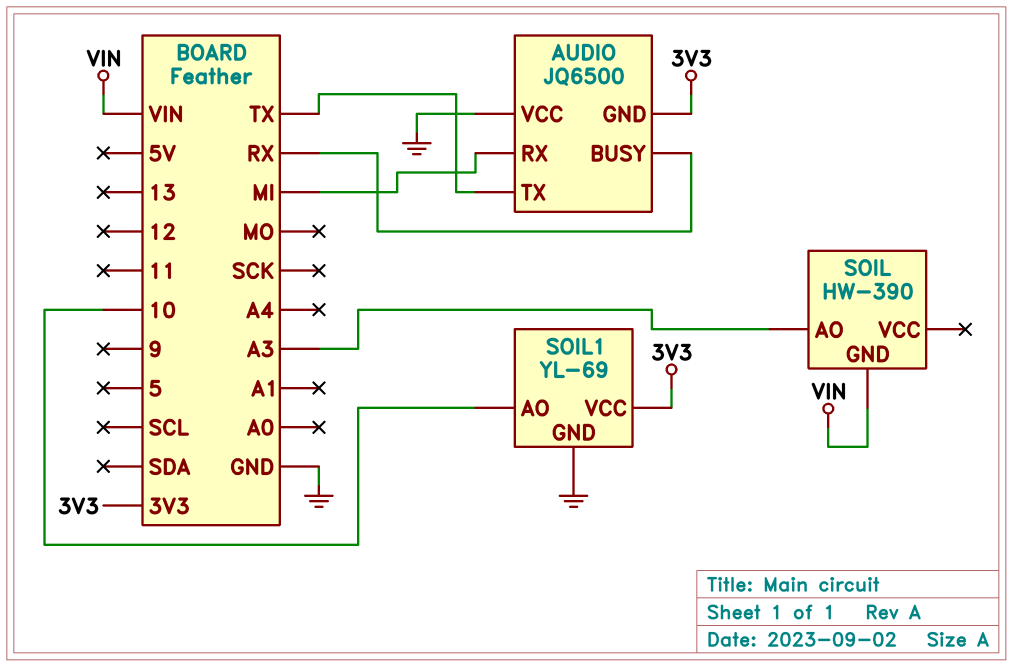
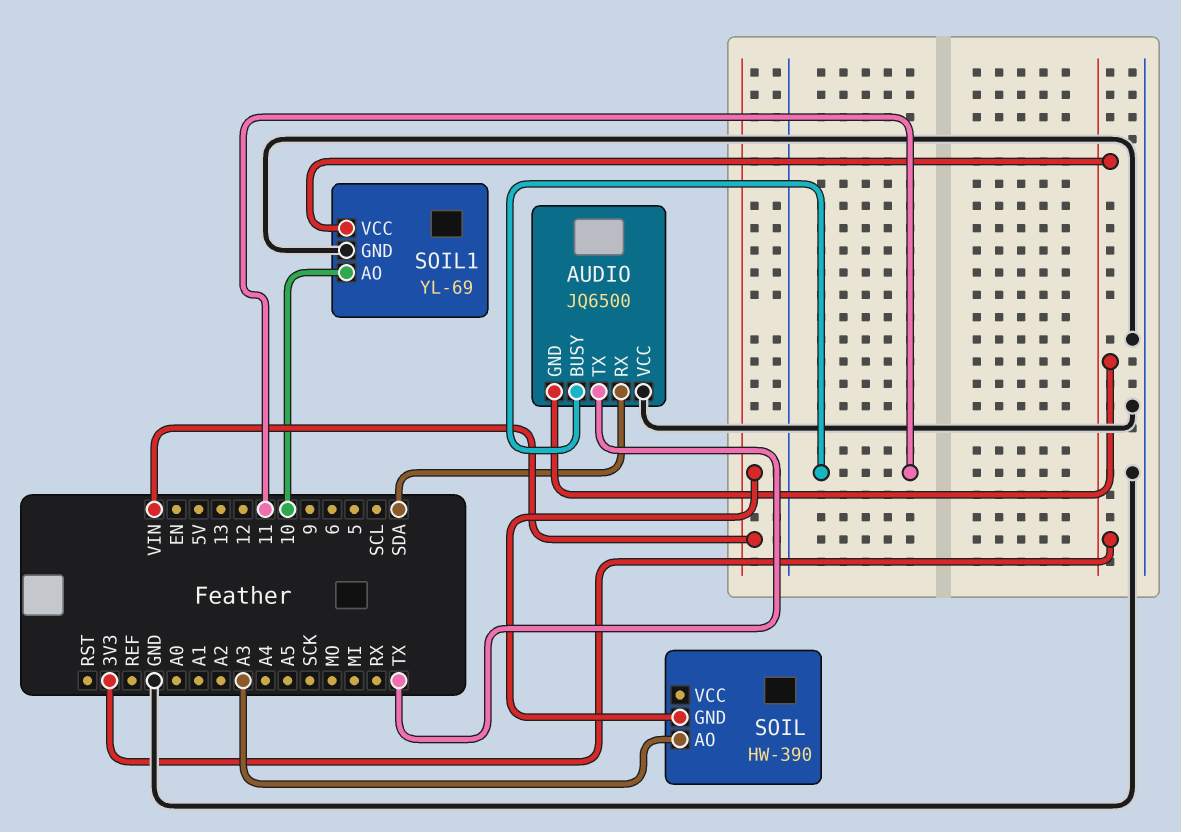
AUDIO pin BUSY: RX -> 11
AUDIO pin RX: MI -> SDA

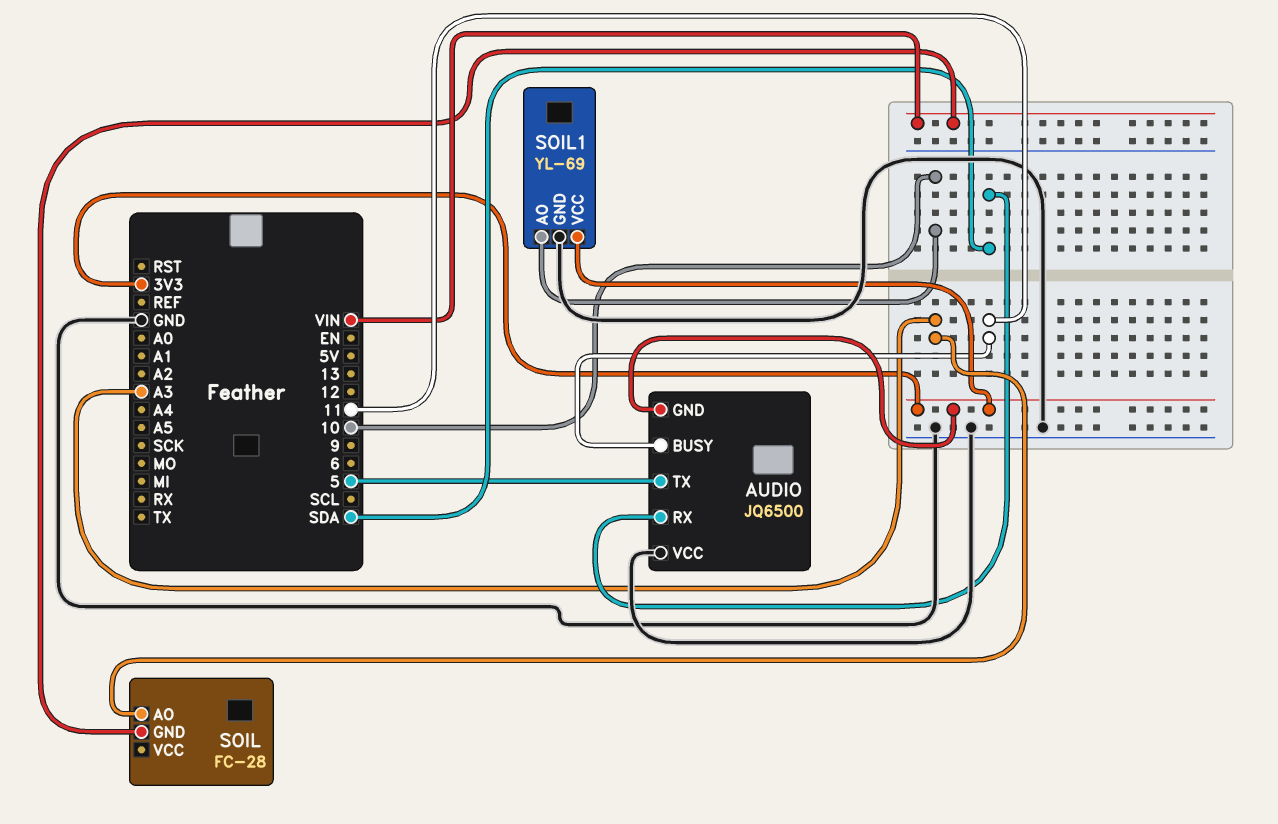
AUDIO pin TX: TX -> 5
SOIL: HW-390 -> FC-28

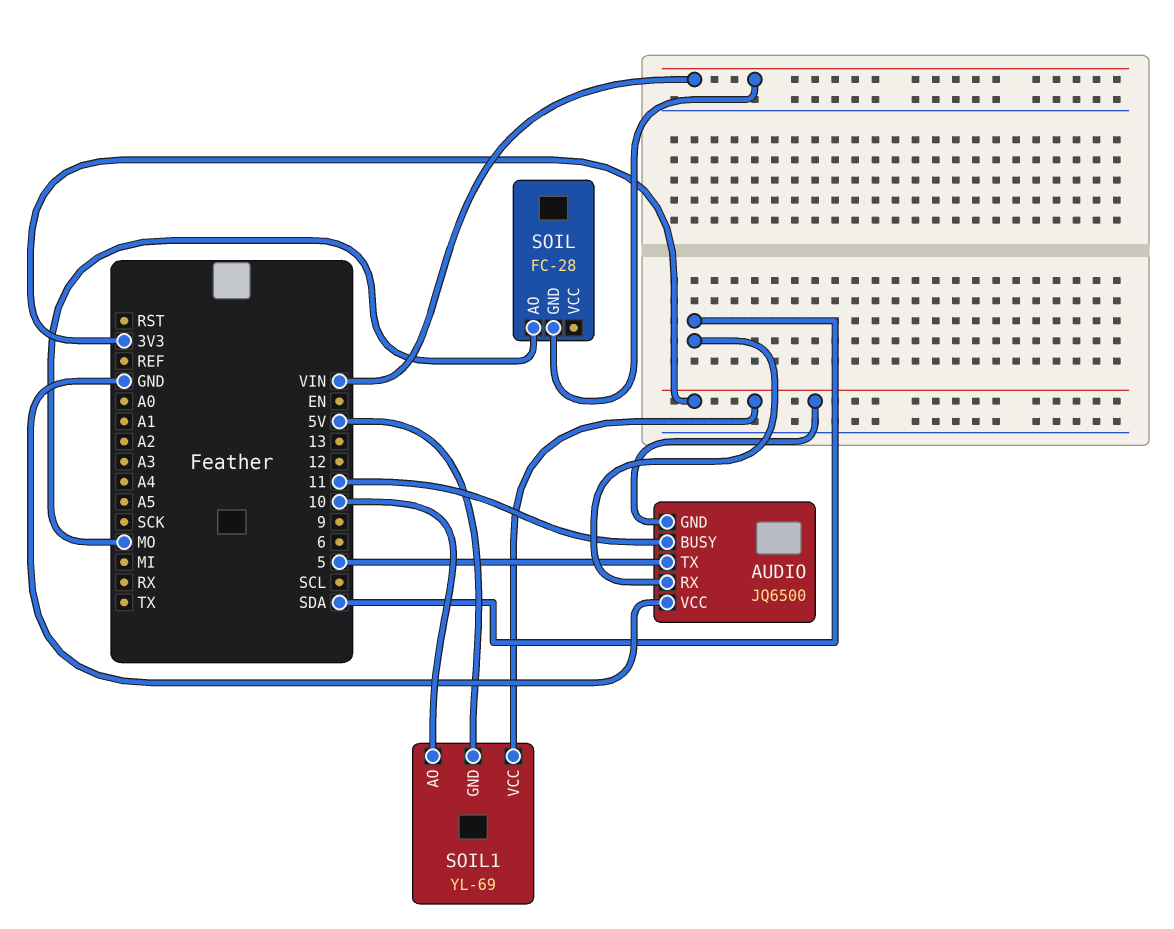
SOIL pin AO: A3 -> MO
SOIL1 pin GND: GND -> 5V

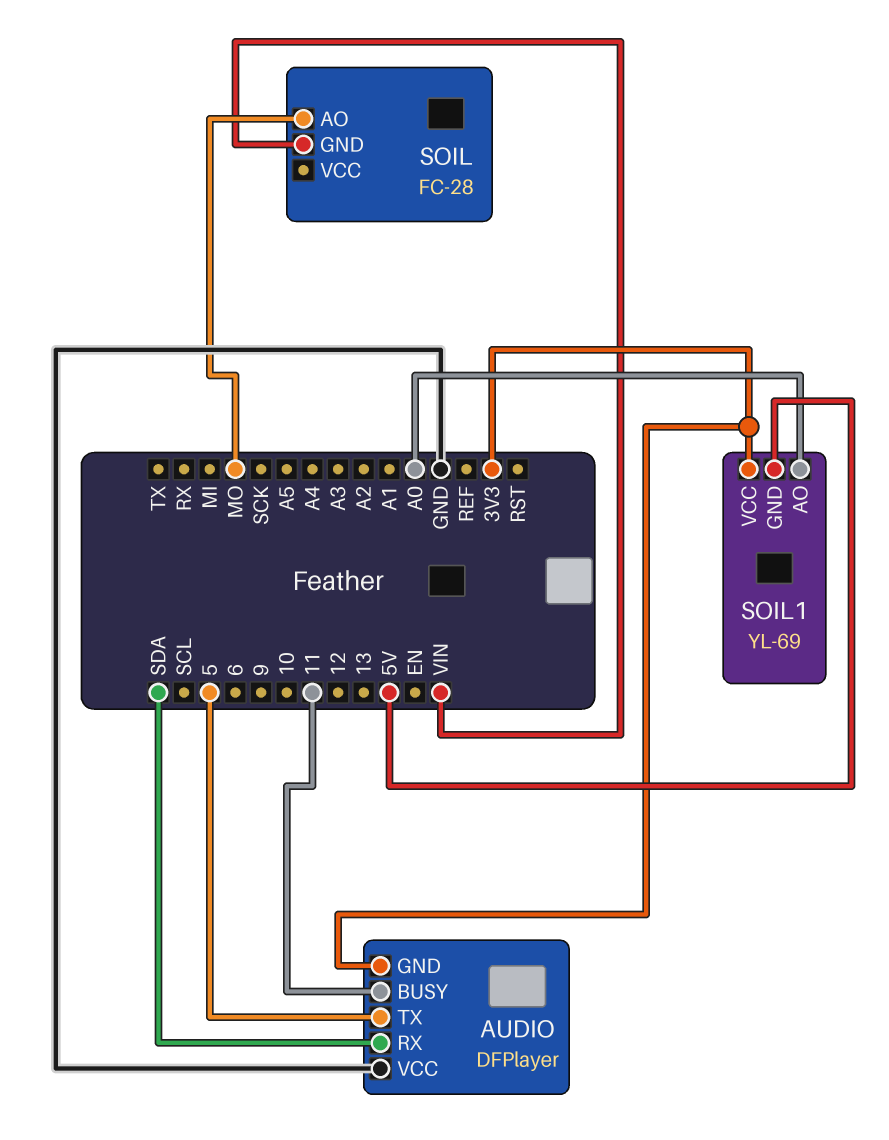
AUDIO: JQ6500 -> DFPlayer
SOIL1 pin AO: 10 -> A0

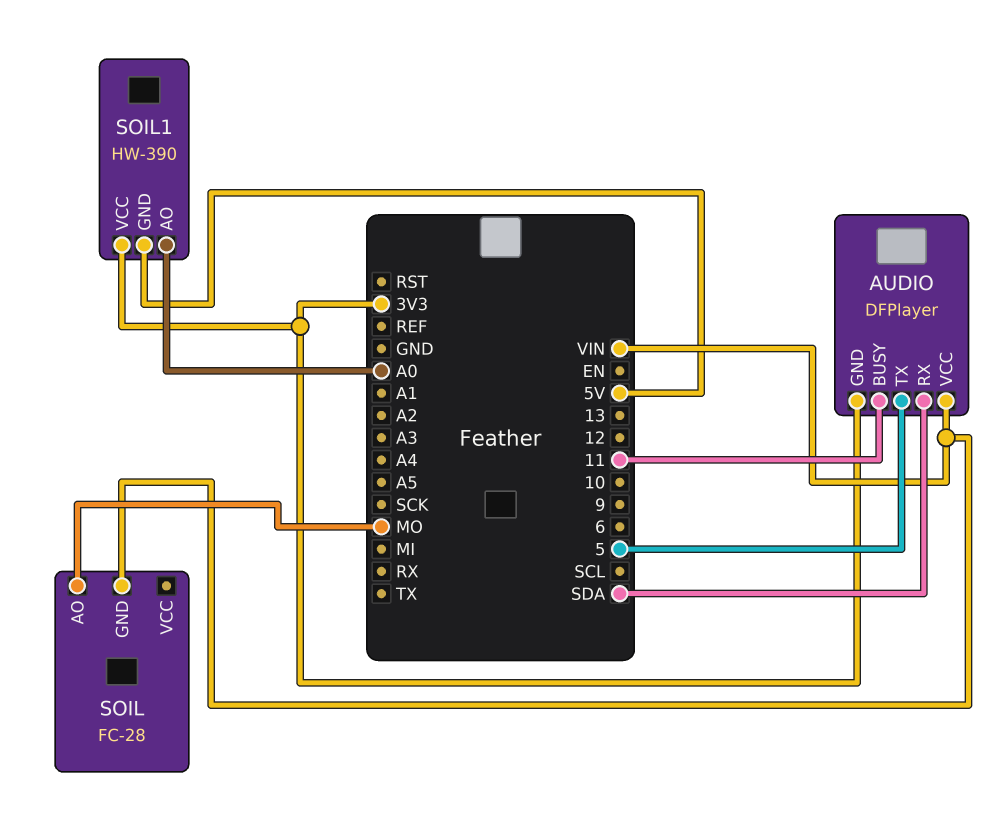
AUDIO pin VCC: GND -> VIN
SOIL1: YL-69 -> HW-390

